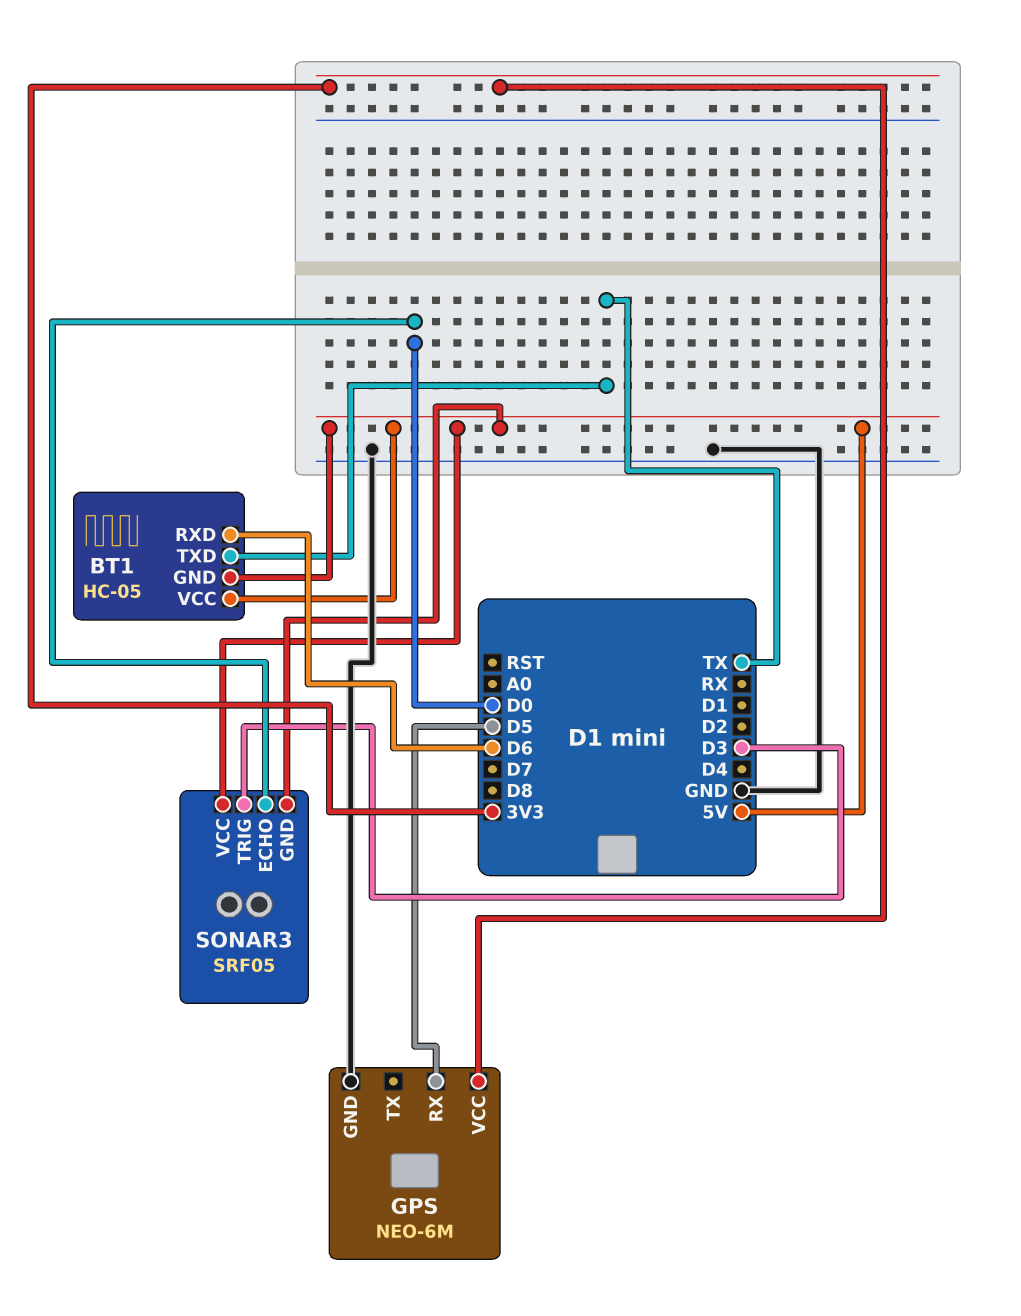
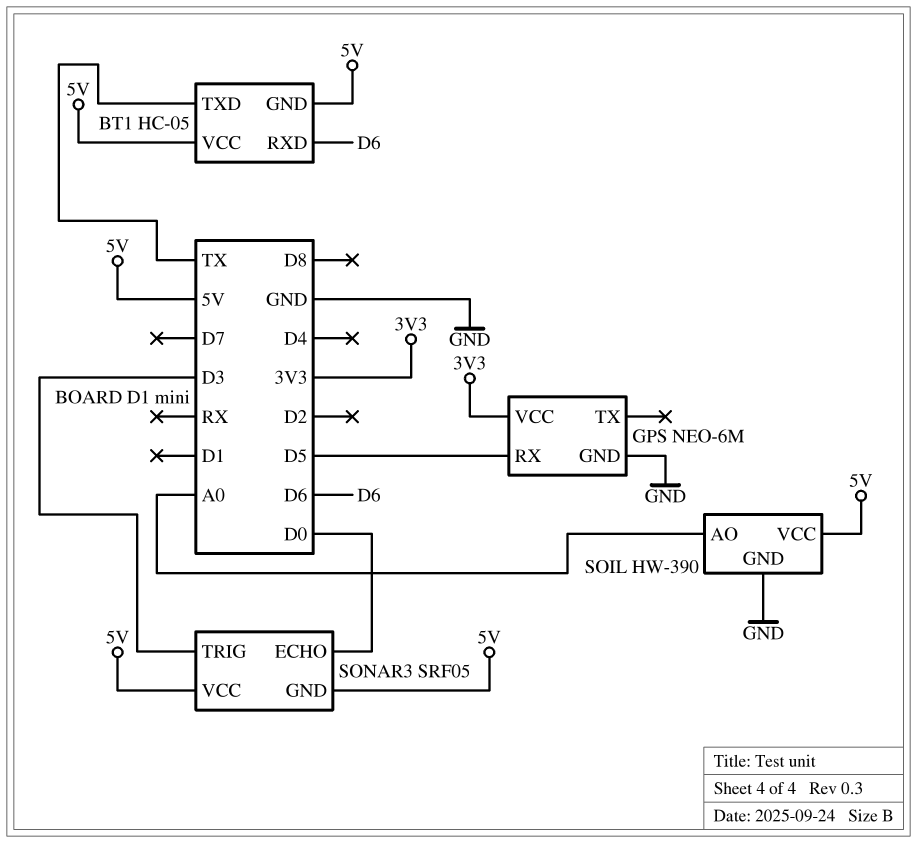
SOIL: none -> HW-390
SOIL pin AO: none -> A0
SOIL pin GND: none -> GND
SOIL pin VCC: none -> 5V

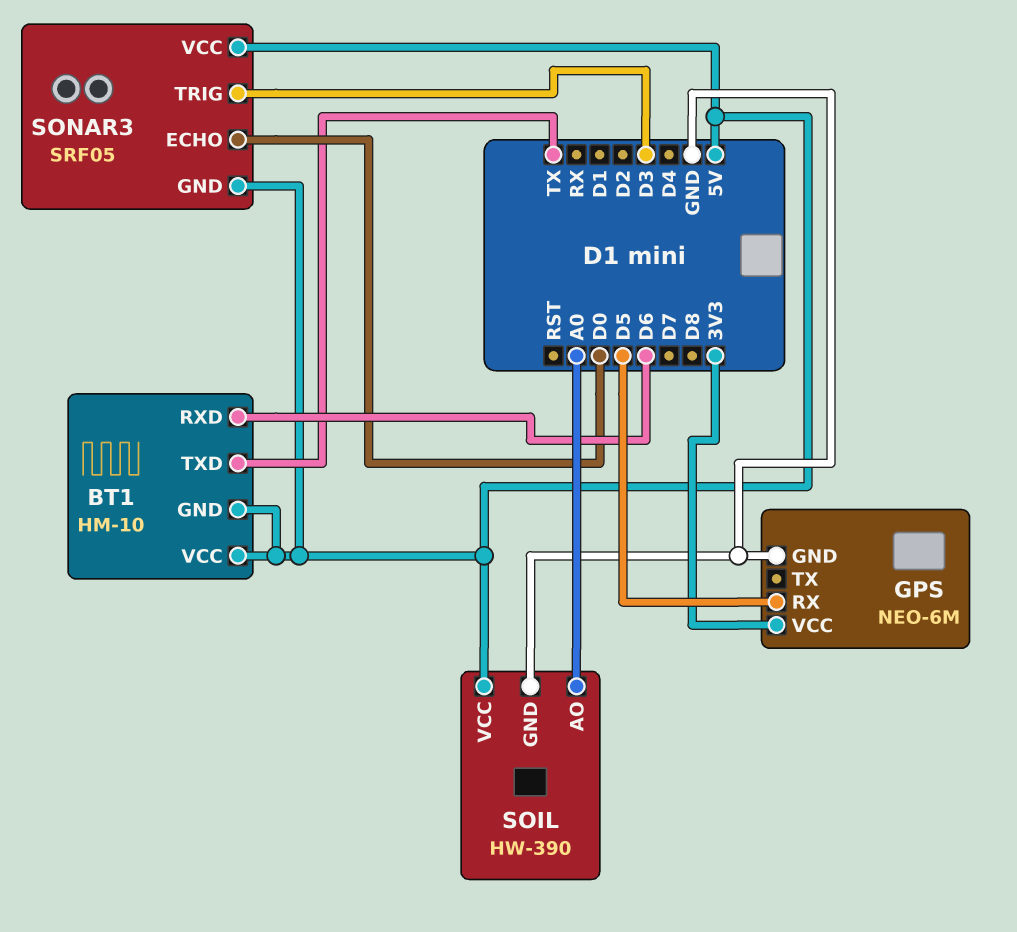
BT1: HC-05 -> HM-10

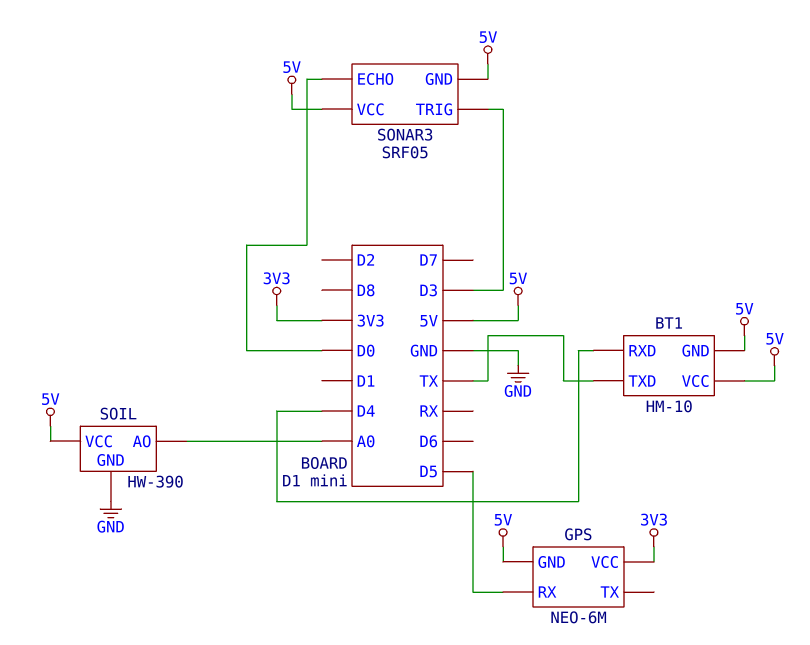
BT1 pin RXD: D6 -> D4
GPS pin GND: GND -> 5V

